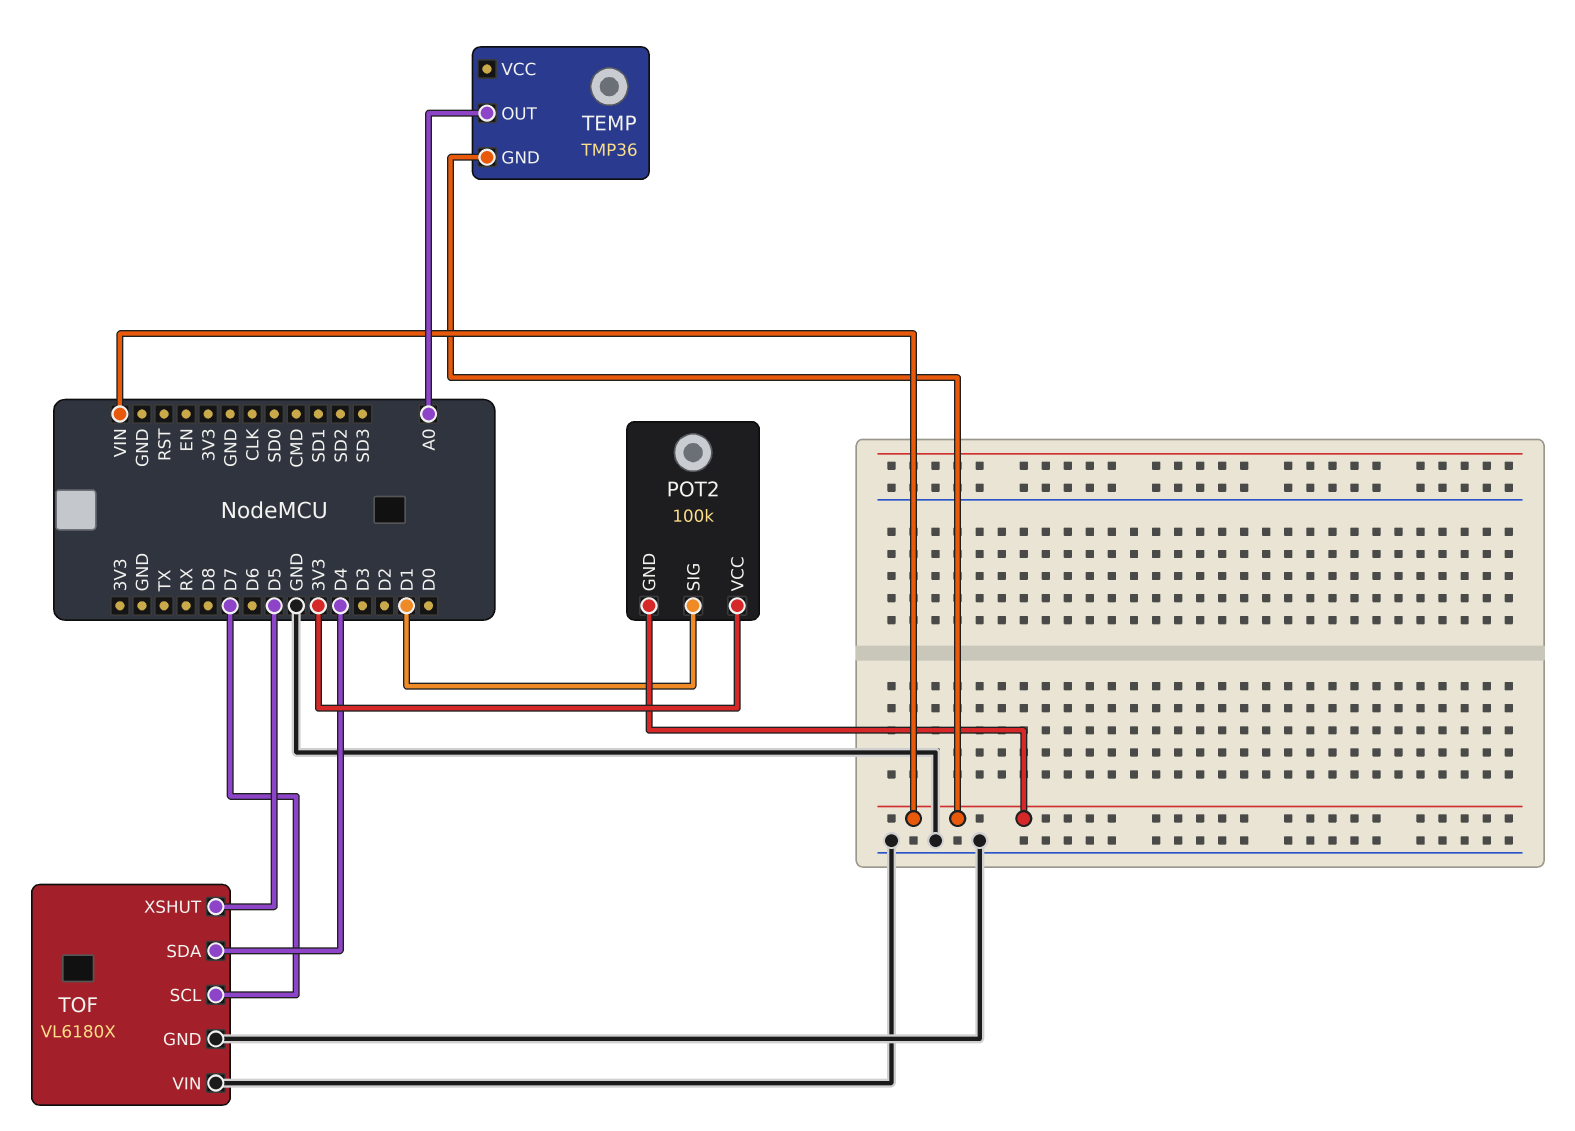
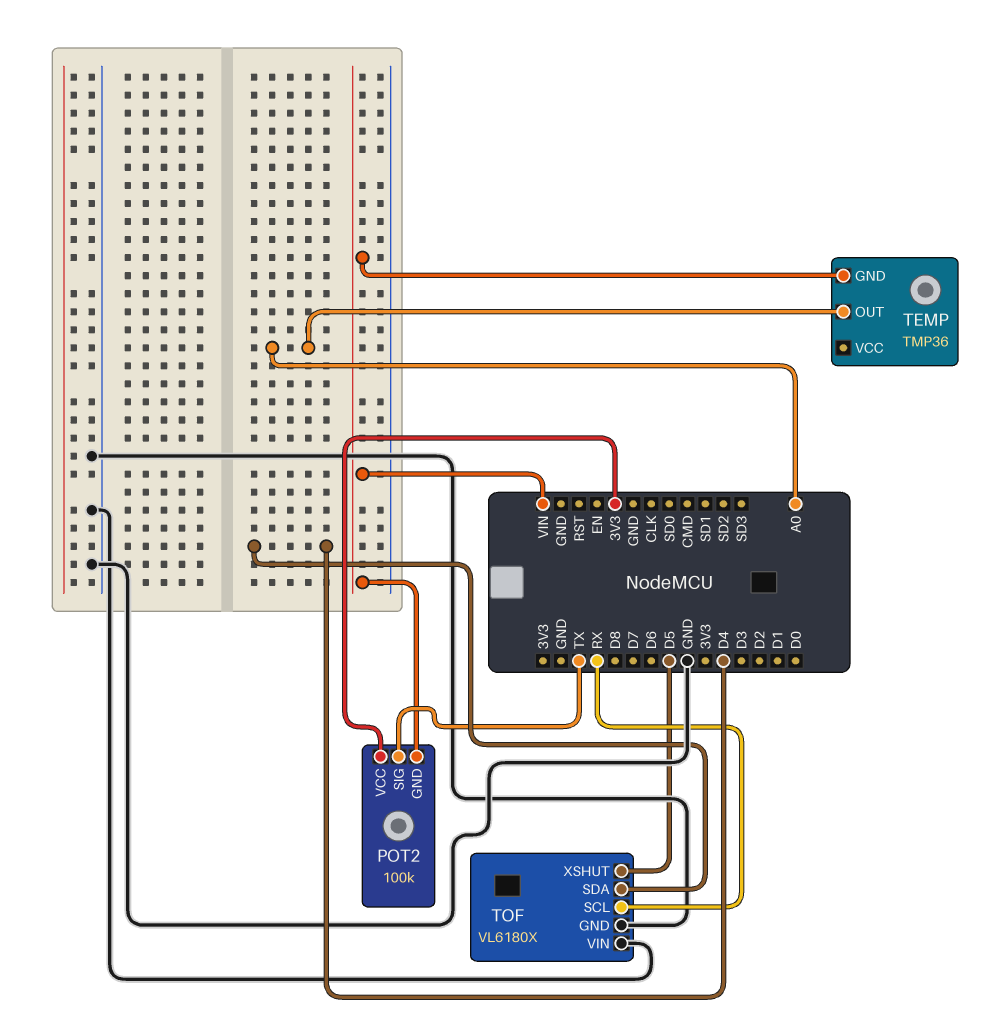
POT2 pin SIG: D1 -> TX
TOF pin SCL: D7 -> RX

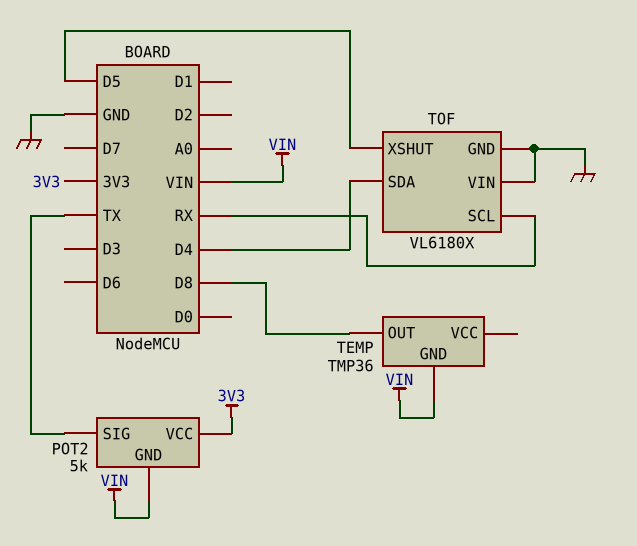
POT2: 100k -> 5k
TEMP pin OUT: A0 -> D8

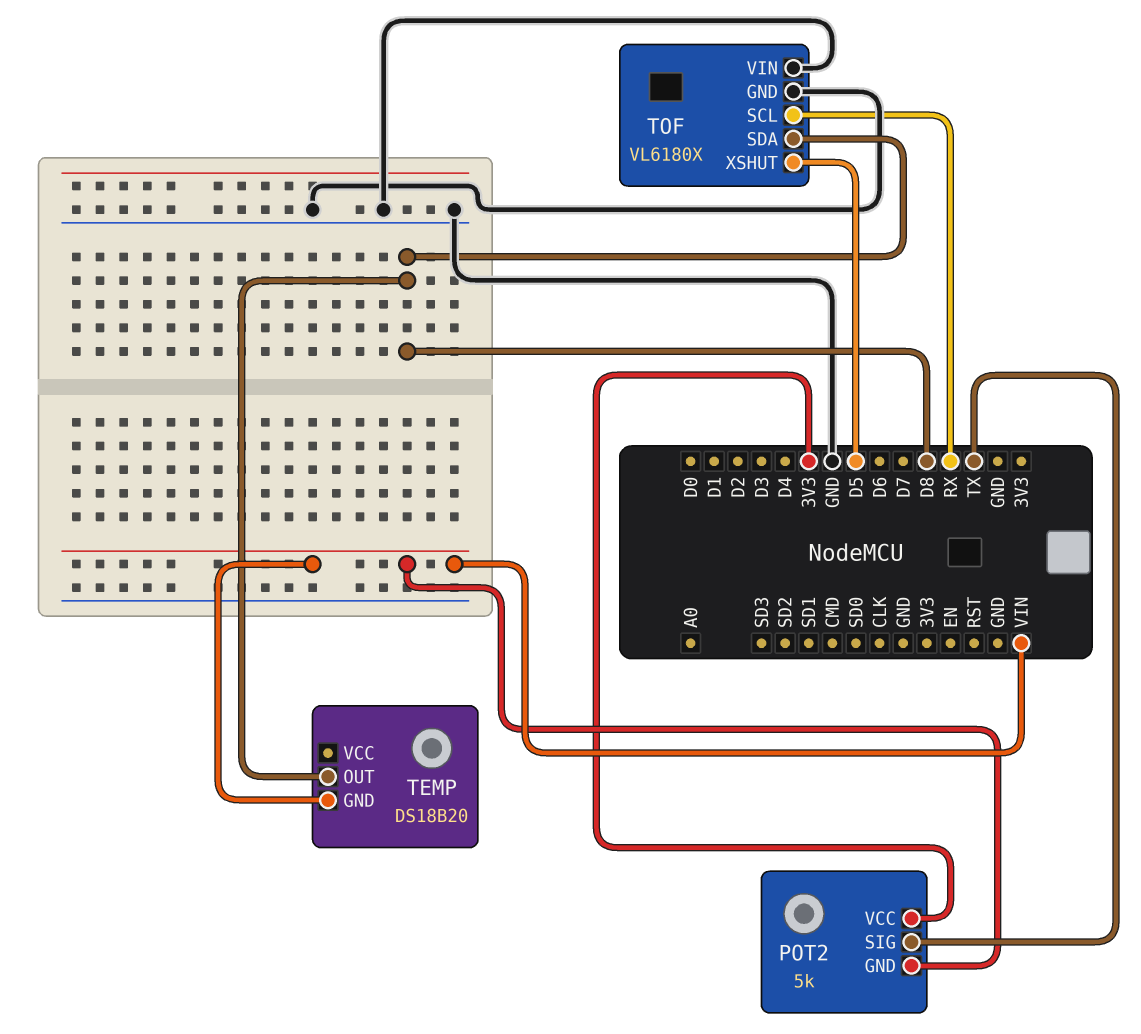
TEMP: TMP36 -> DS18B20
TOF pin SDA: D4 -> D8

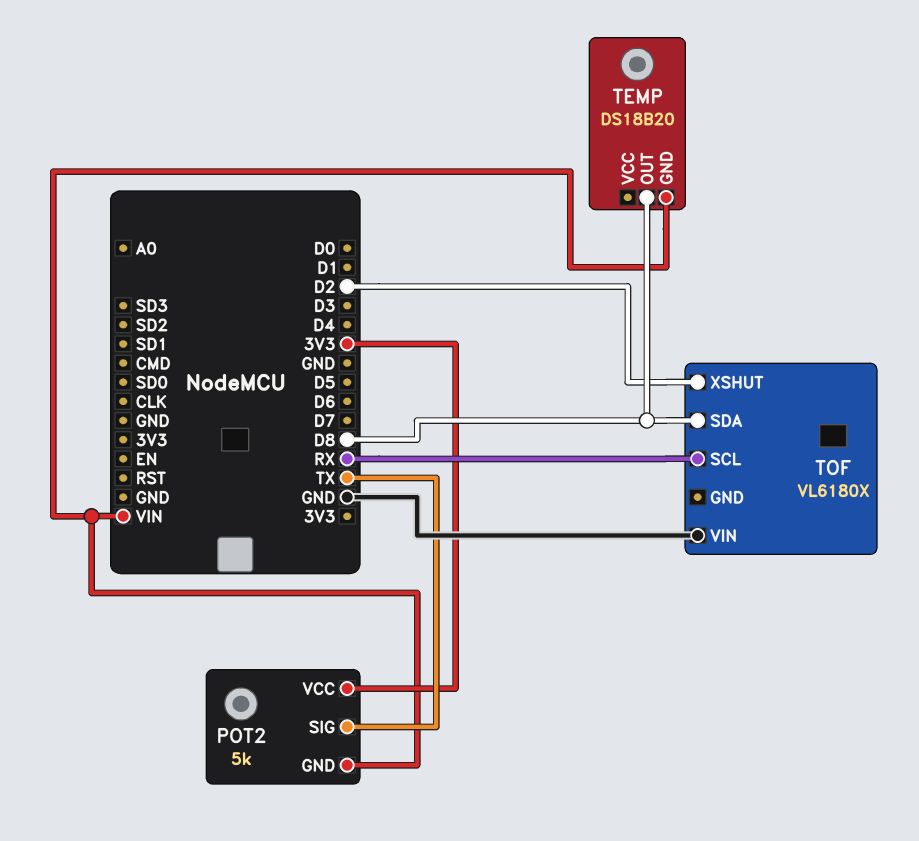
TOF pin GND: GND -> none
TOF pin XSHUT: D5 -> D2

